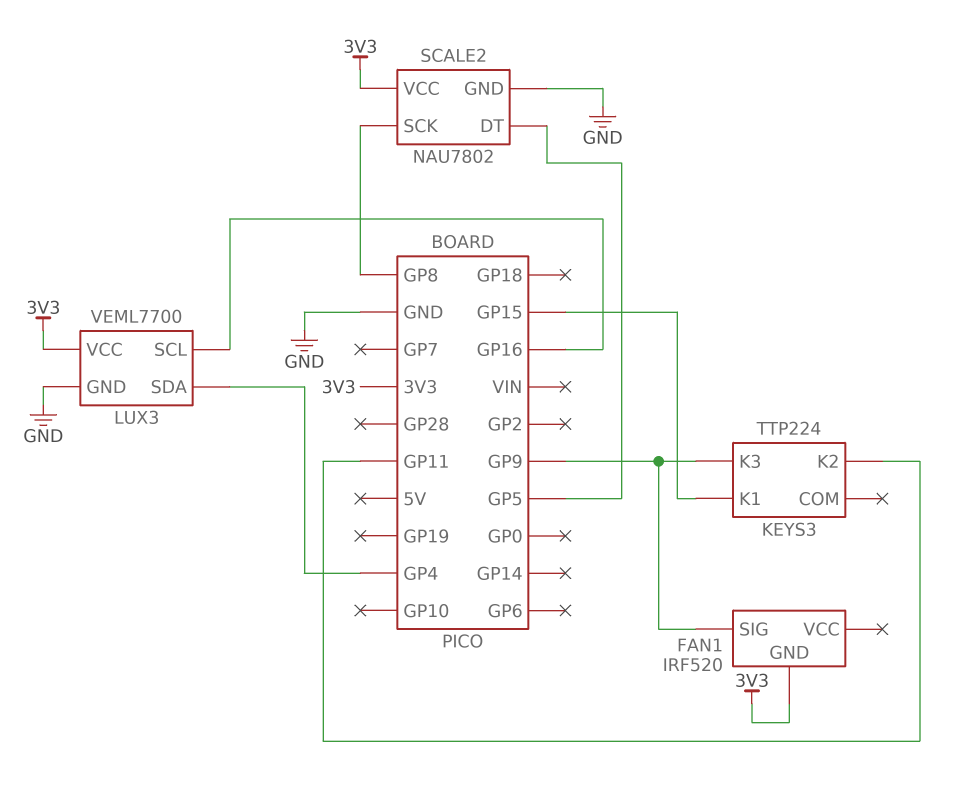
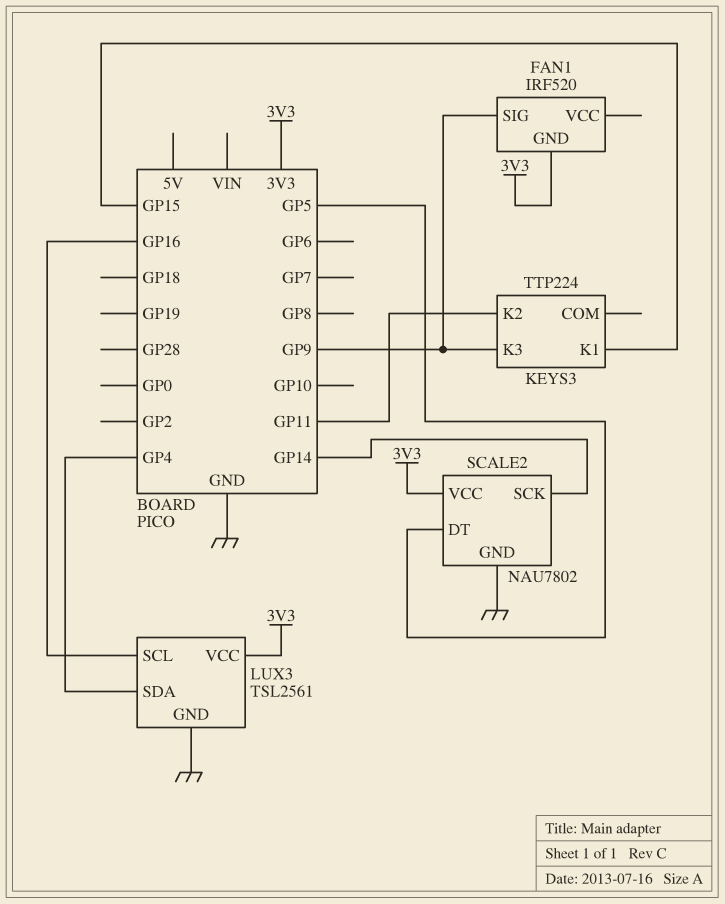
LUX3: VEML7700 -> TSL2561
SCALE2 pin SCK: GP8 -> GP14

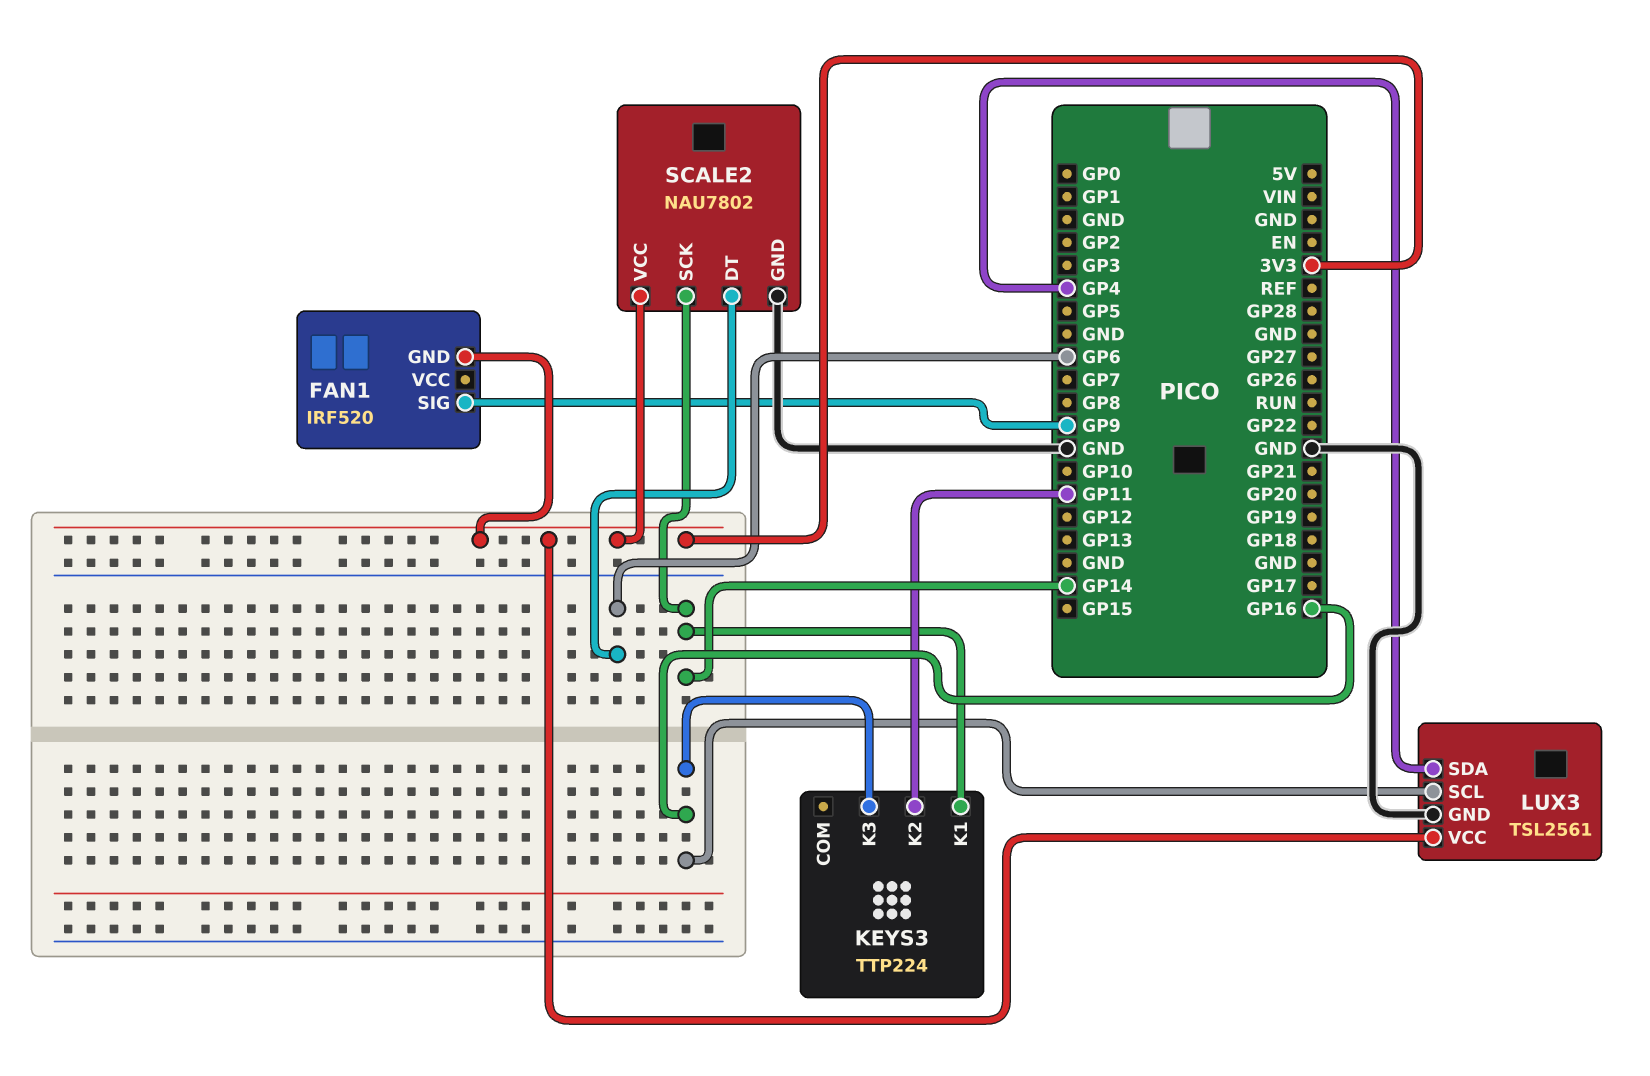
KEYS3 pin K1: GP15 -> GP14
KEYS3 pin K3: GP9 -> GP16
SCALE2 pin DT: GP5 -> GP6

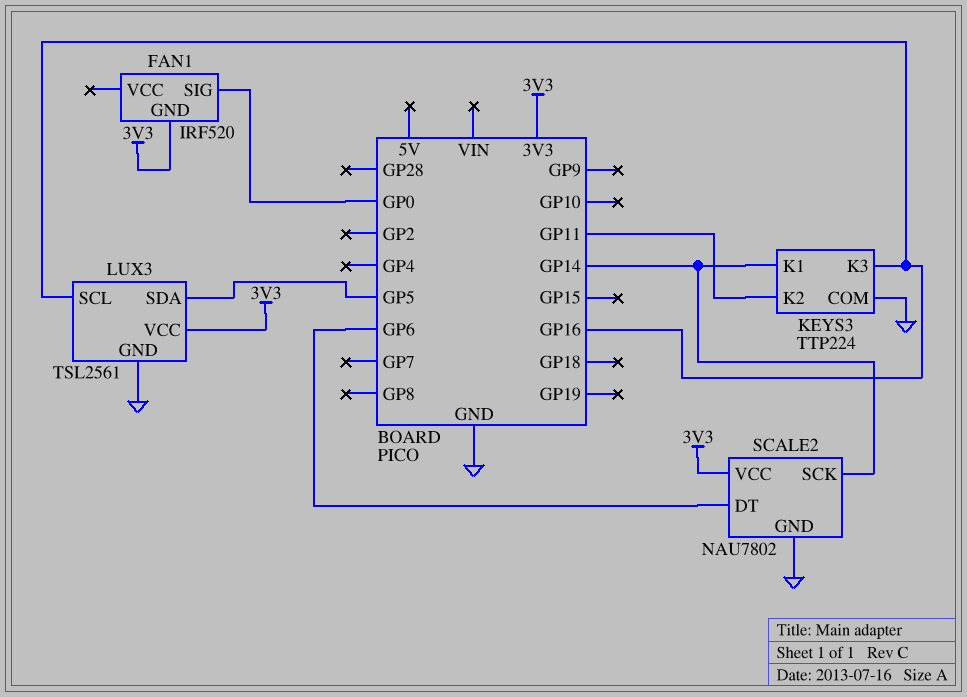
FAN1 pin SIG: GP9 -> GP0
KEYS3 pin COM: none -> GND
LUX3 pin SDA: GP4 -> GP5

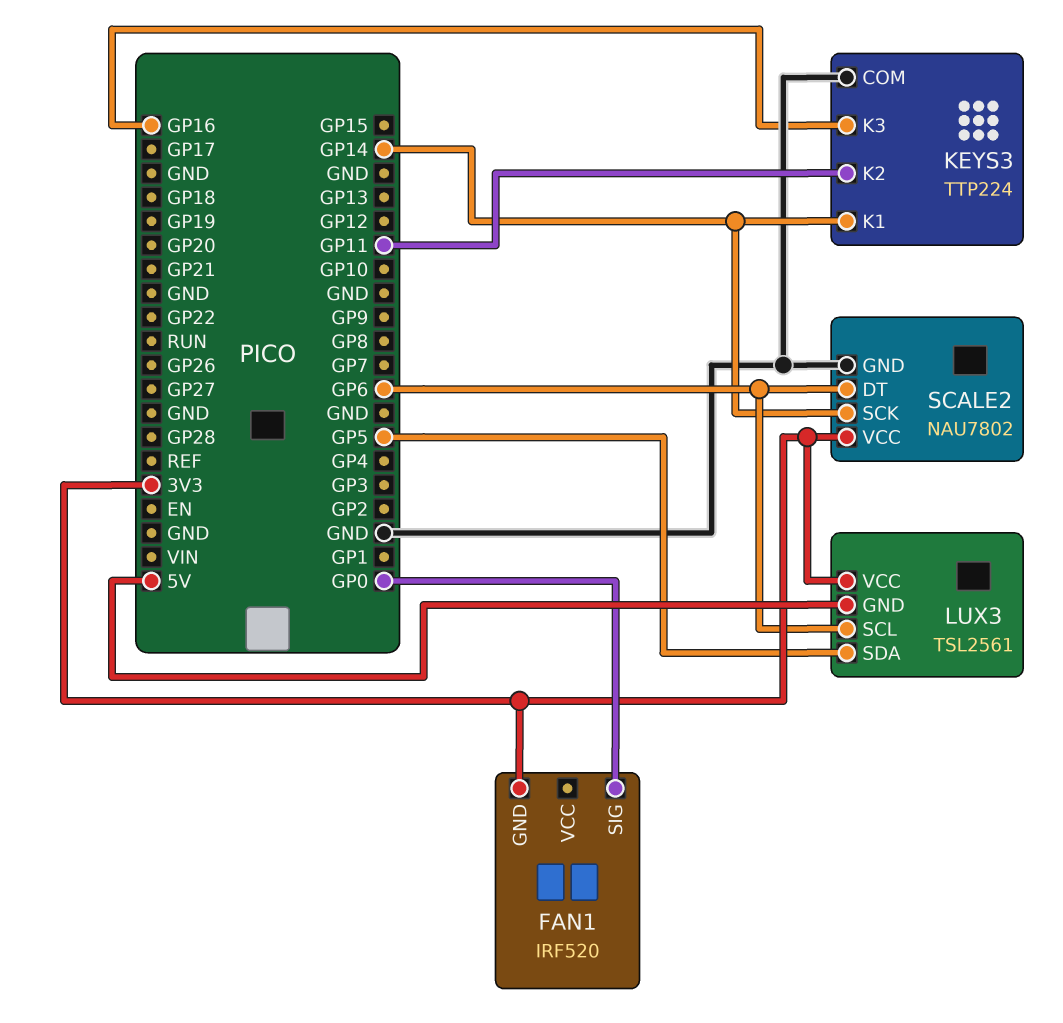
LUX3 pin GND: GND -> 5V
LUX3 pin SCL: GP16 -> GP6

